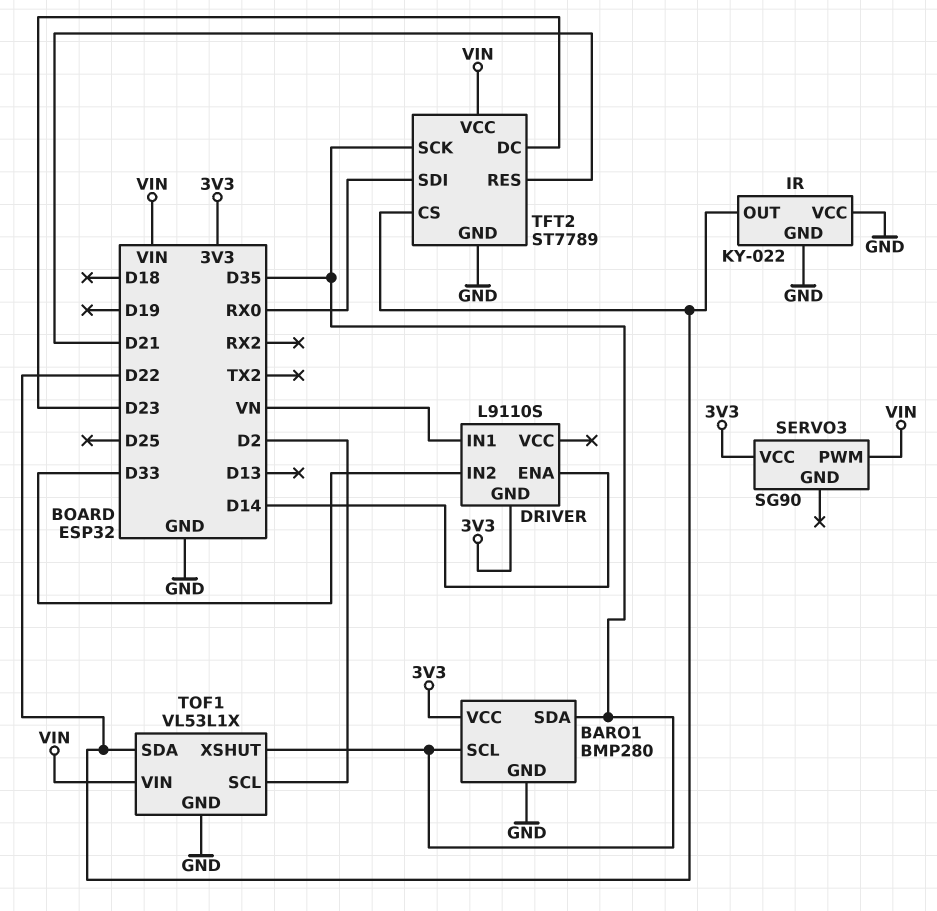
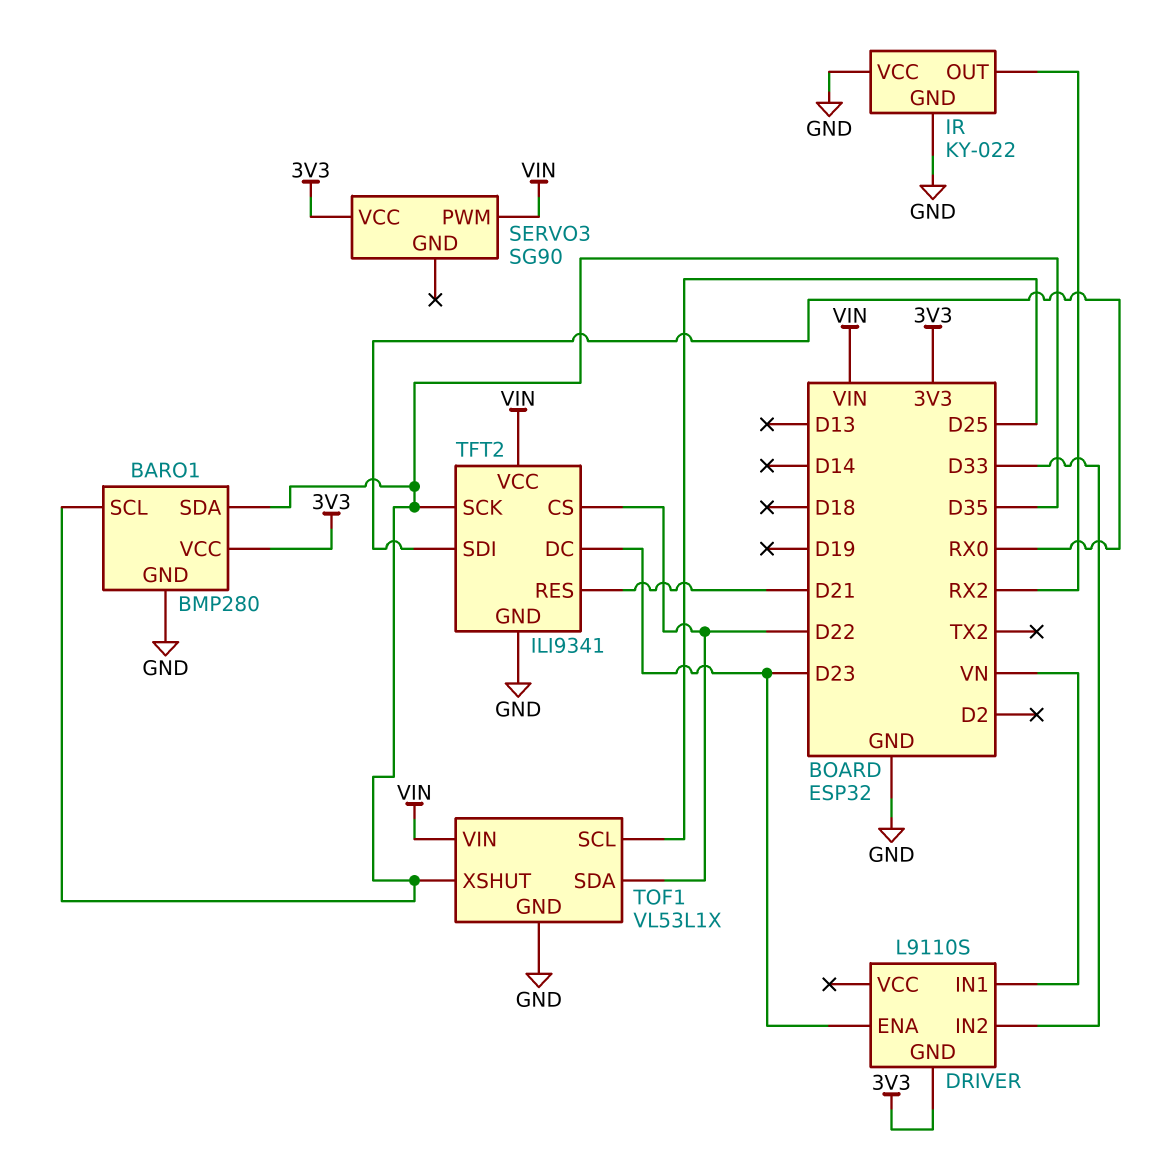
DRIVER pin ENA: D14 -> D23
IR pin OUT: D22 -> RX2
TFT2: ST7789 -> ILI9341
TOF1 pin SCL: D2 -> D25

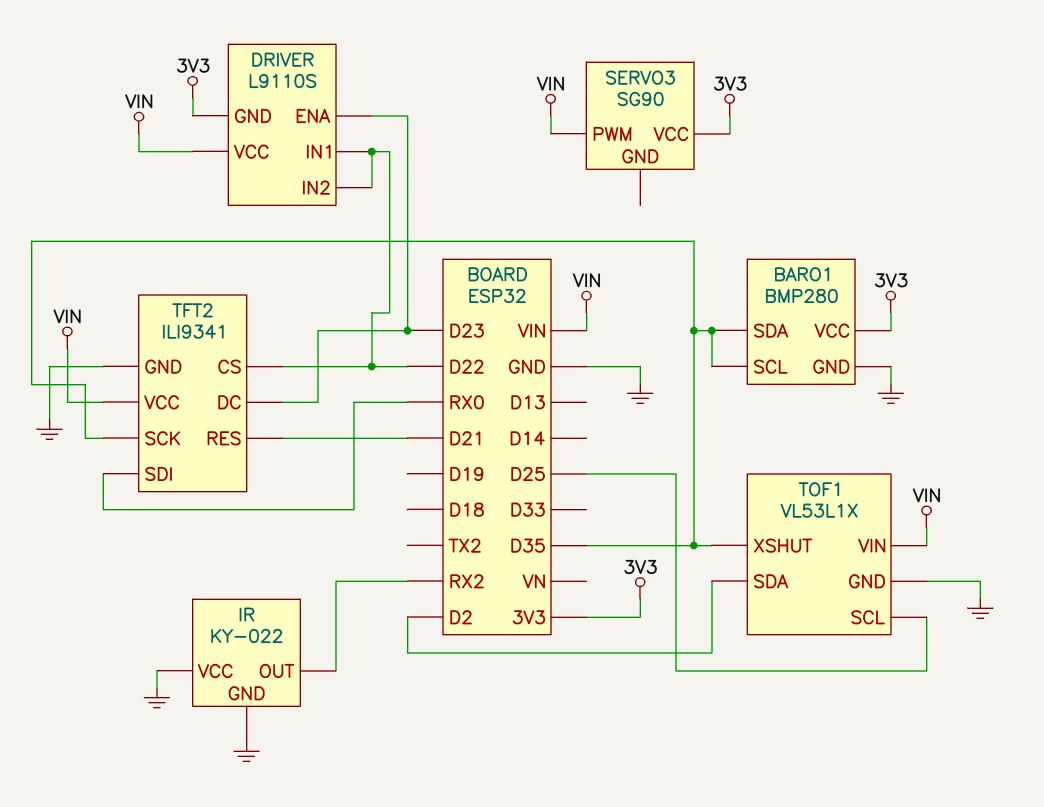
DRIVER pin IN1: VN -> D22
DRIVER pin IN2: D33 -> D22
DRIVER pin VCC: none -> VIN
TOF1 pin SDA: D22 -> D2

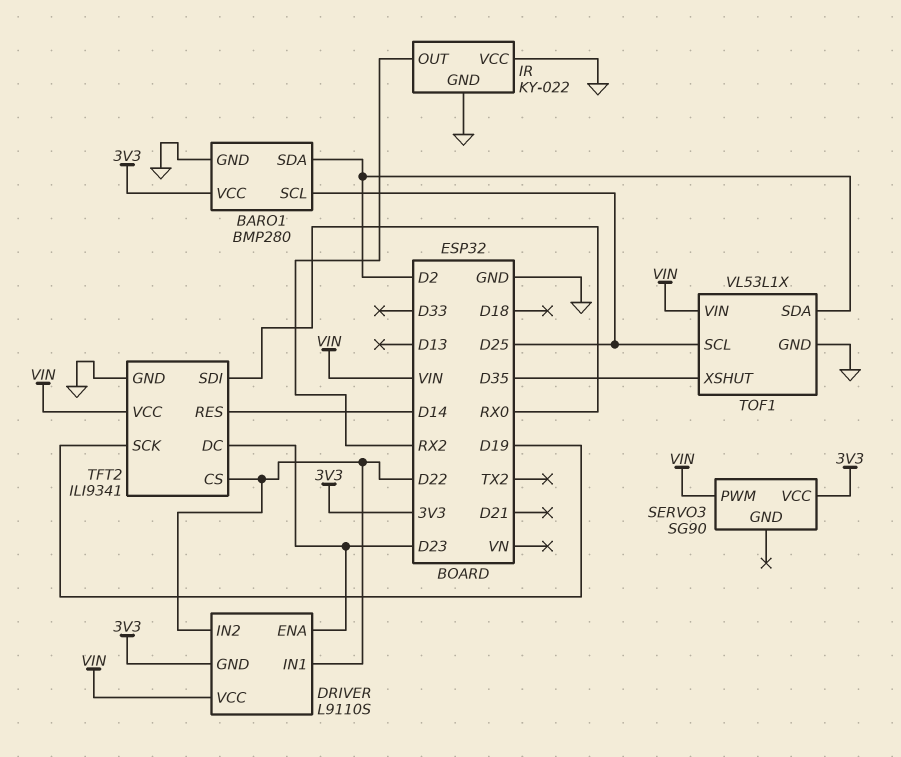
BARO1 pin SCL: D35 -> D25
BARO1 pin SDA: D35 -> D2
TFT2 pin RES: D21 -> D14
TFT2 pin SCK: D35 -> D19

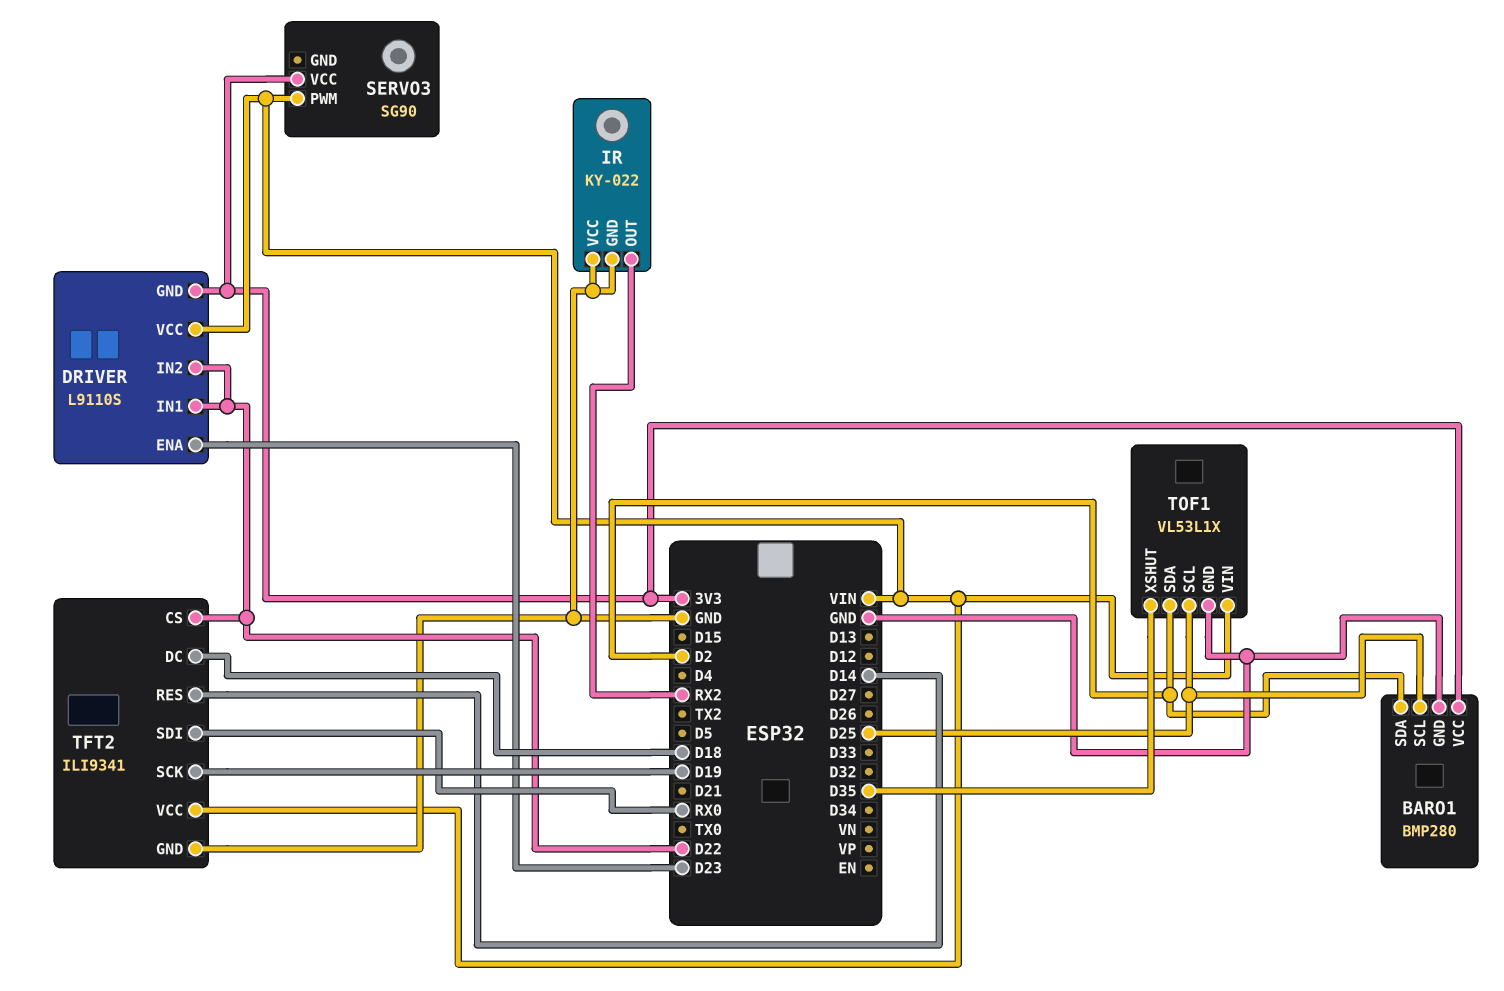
TFT2 pin DC: D23 -> D18

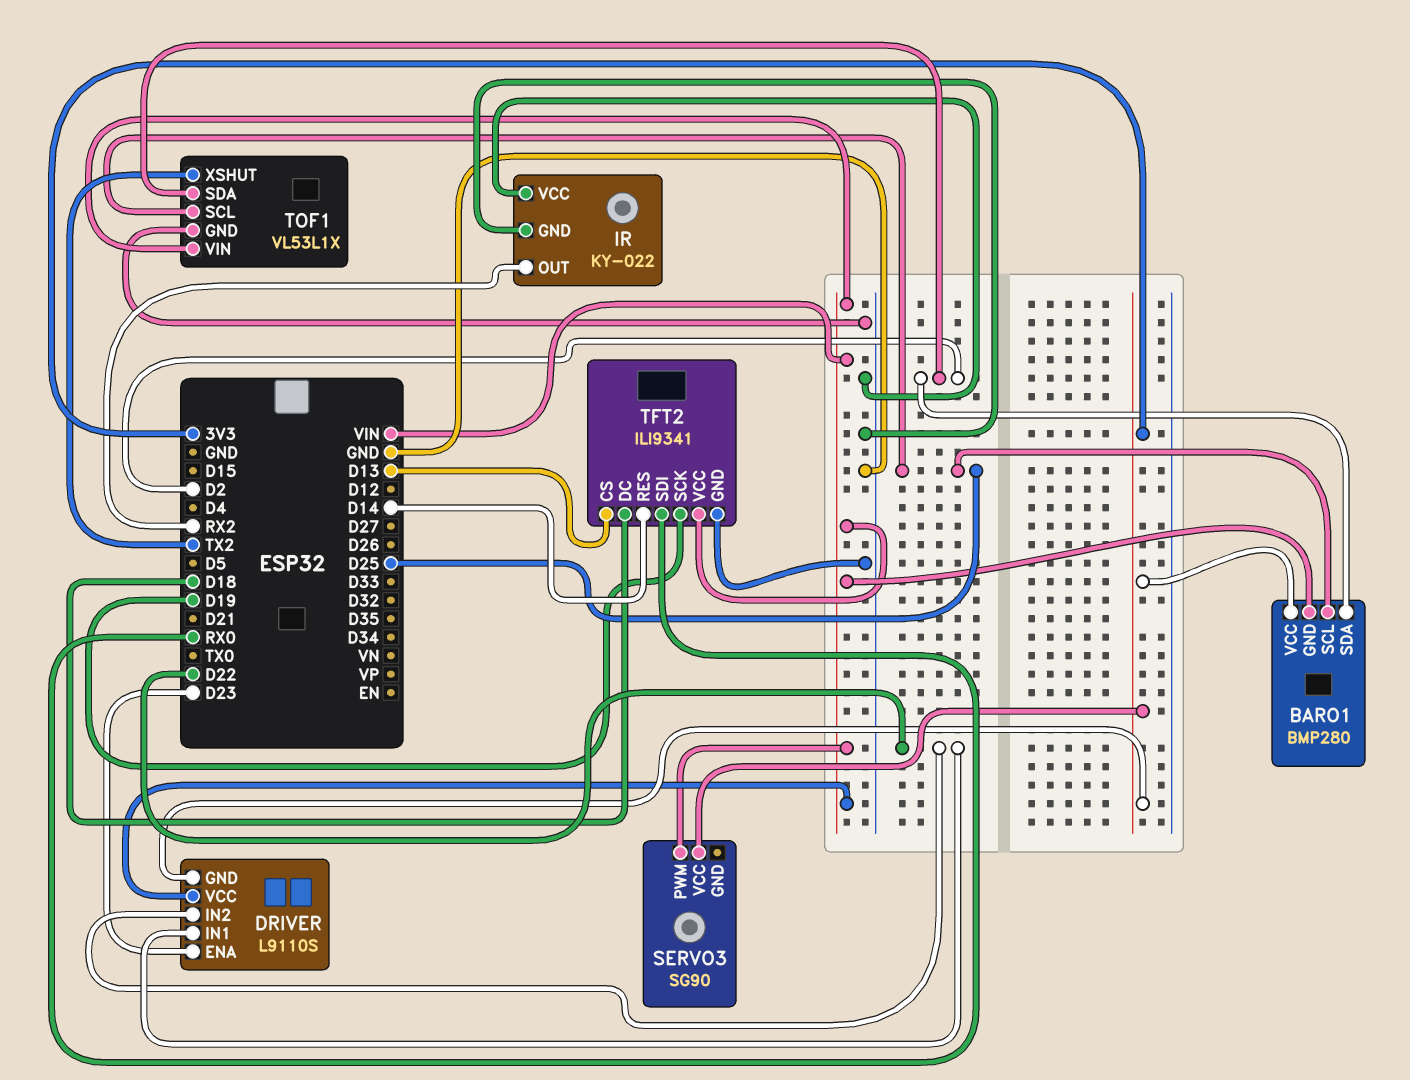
BARO1 pin GND: GND -> VIN
TFT2 pin CS: D22 -> D13
TOF1 pin XSHUT: D35 -> TX2

